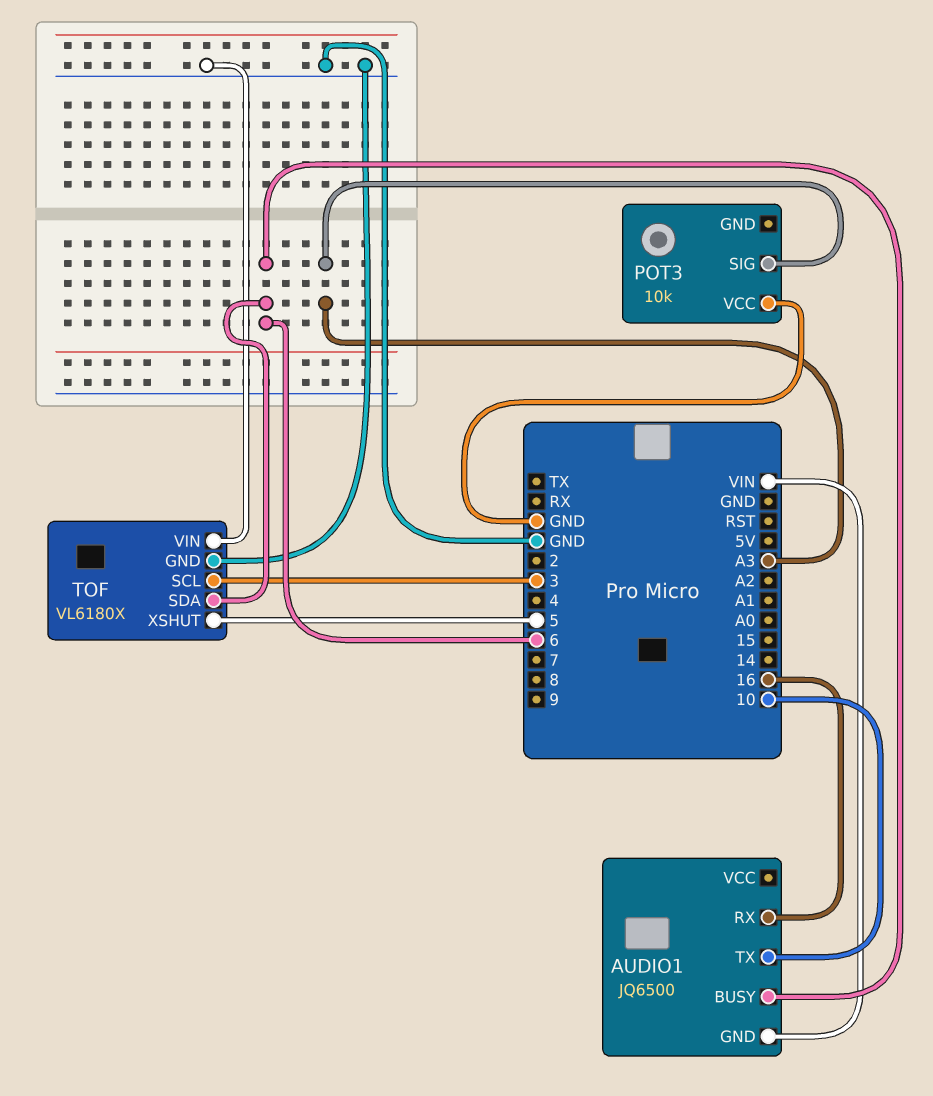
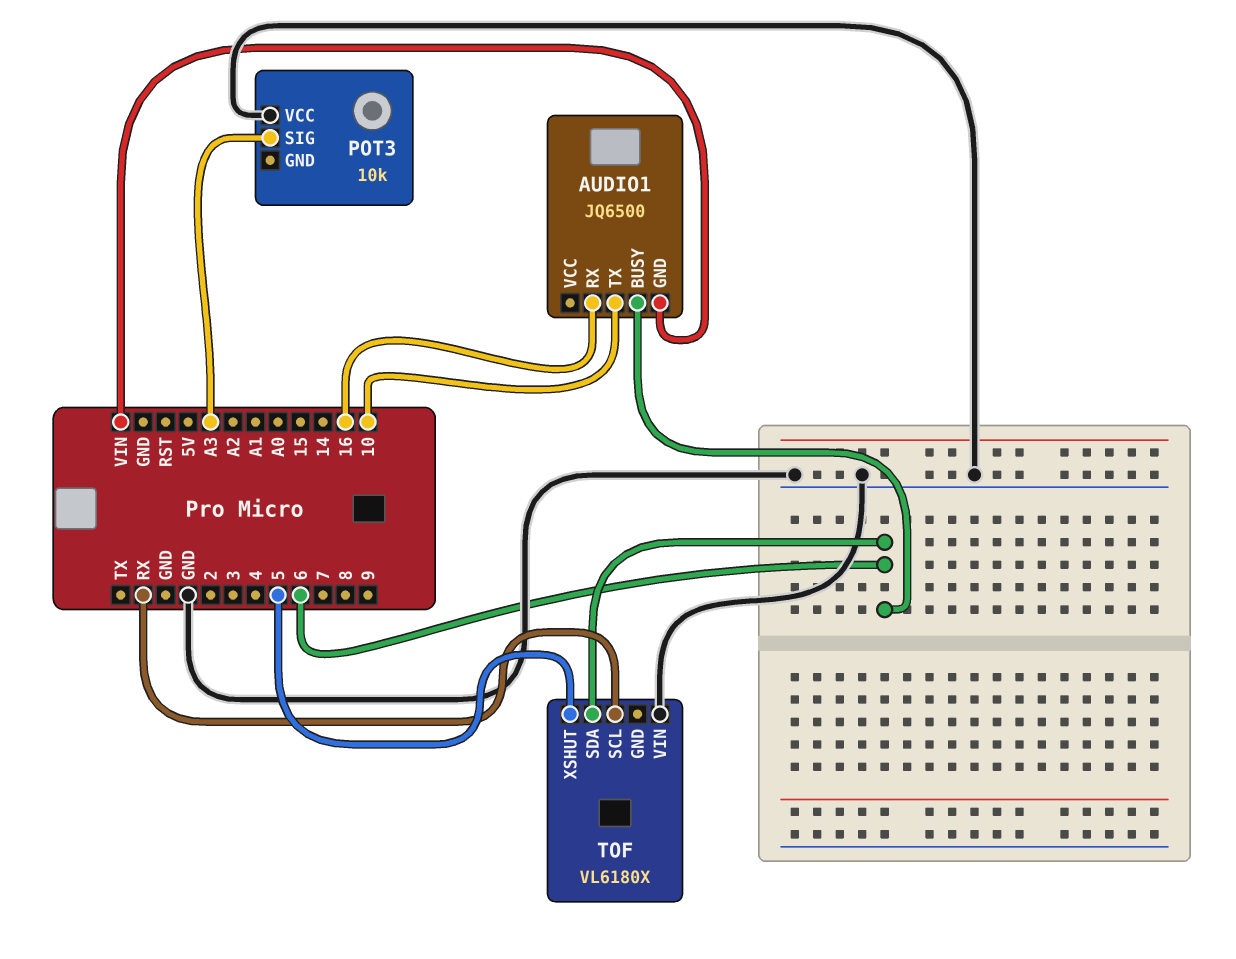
TOF pin GND: GND -> none
TOF pin SCL: 3 -> RX

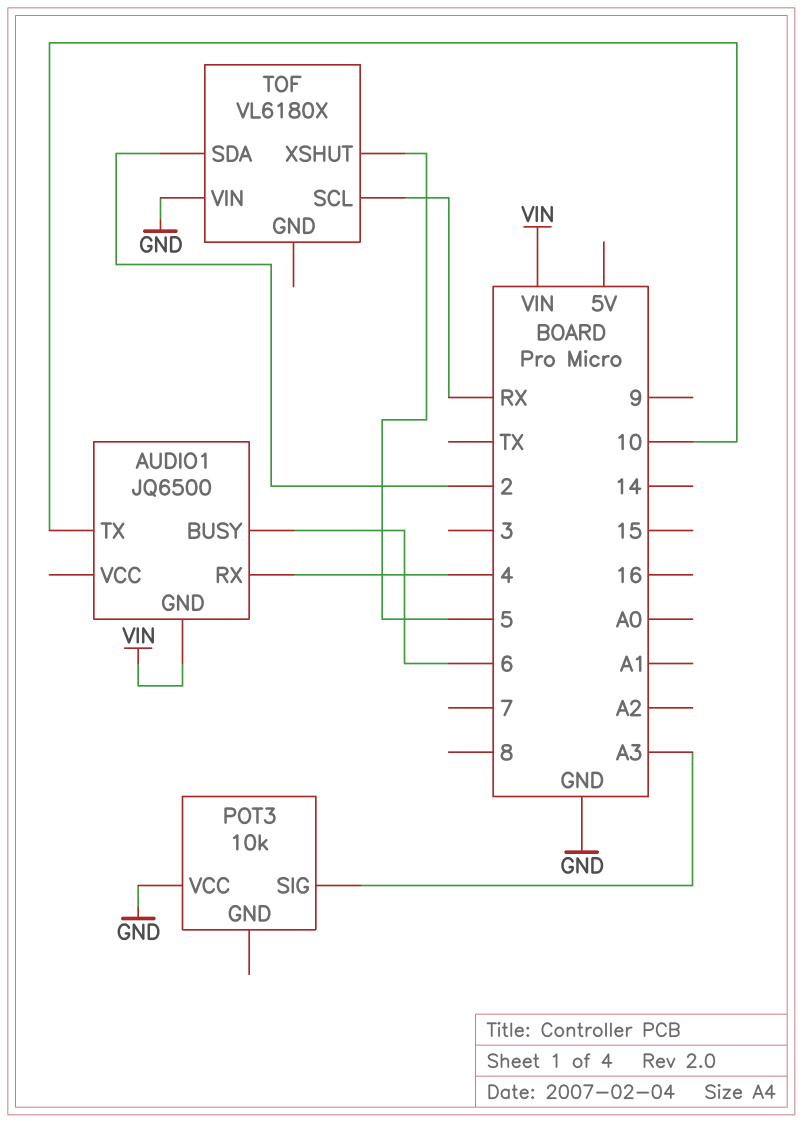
AUDIO1 pin RX: 16 -> 4
TOF pin SDA: 6 -> 2

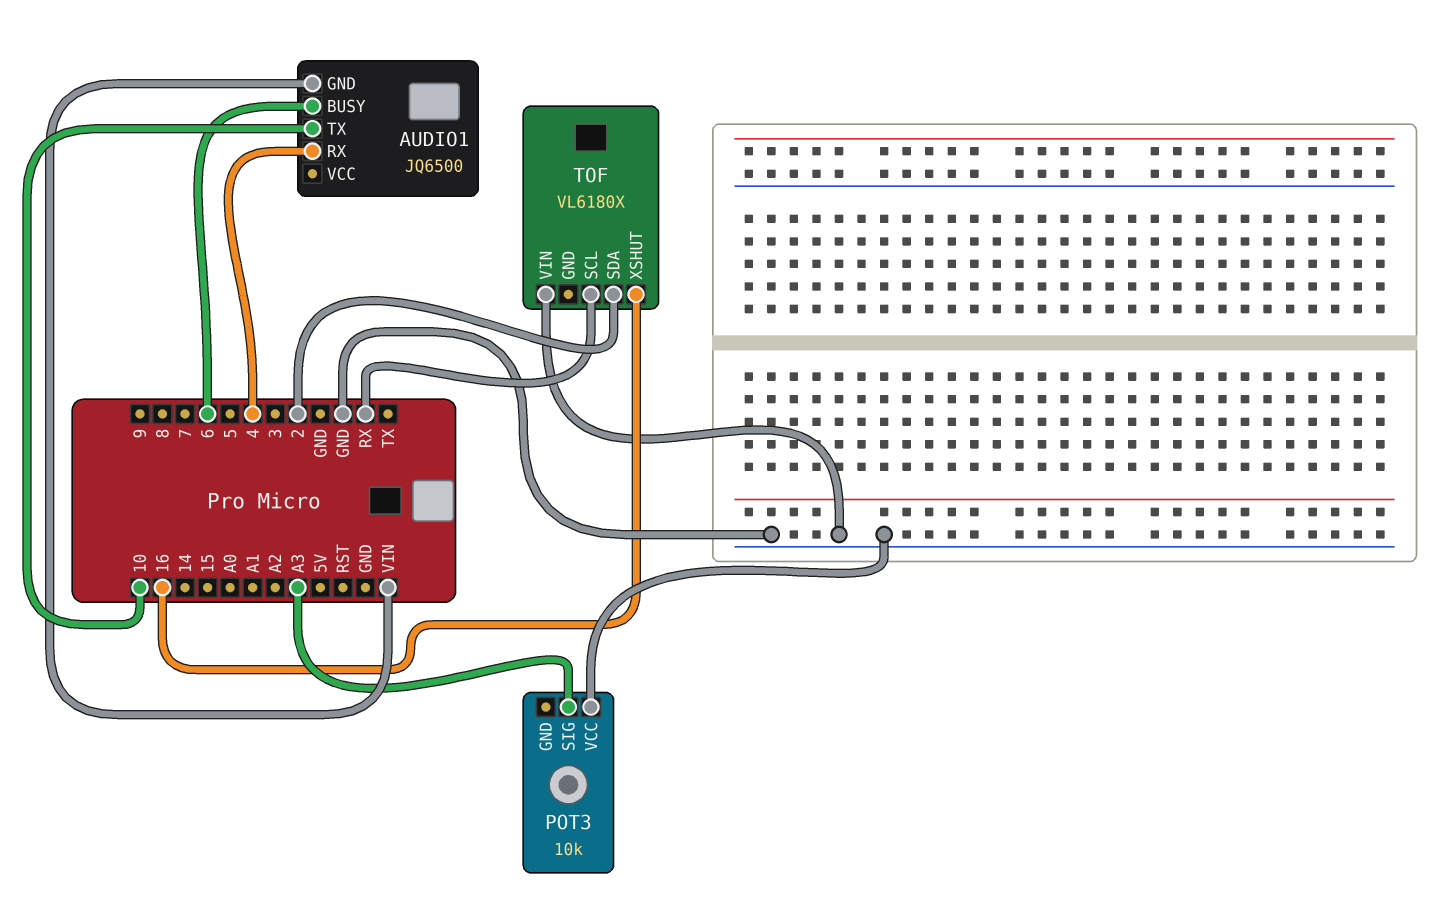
TOF pin XSHUT: 5 -> 16

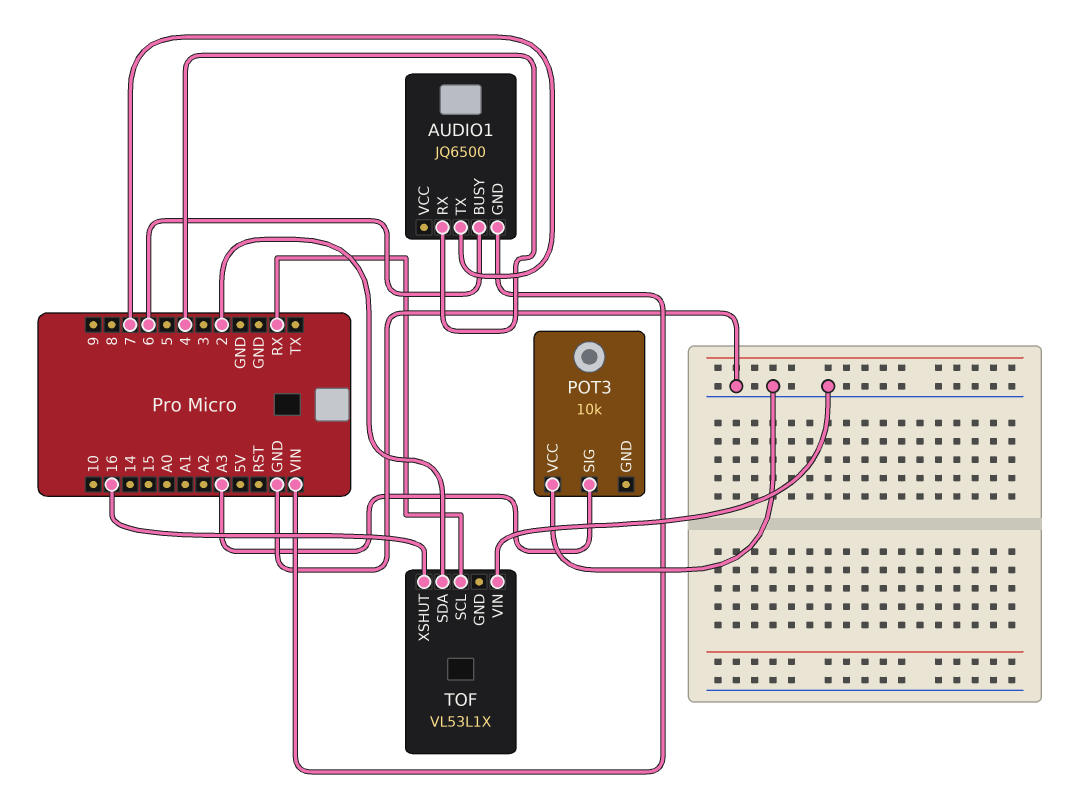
AUDIO1 pin TX: 10 -> 7
TOF: VL6180X -> VL53L1X

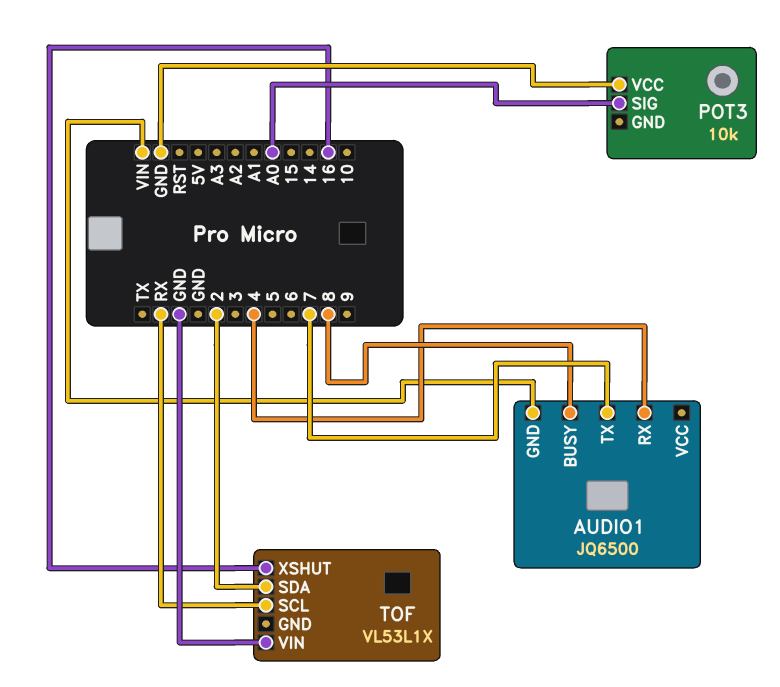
AUDIO1 pin BUSY: 6 -> 8
POT3 pin SIG: A3 -> A0

